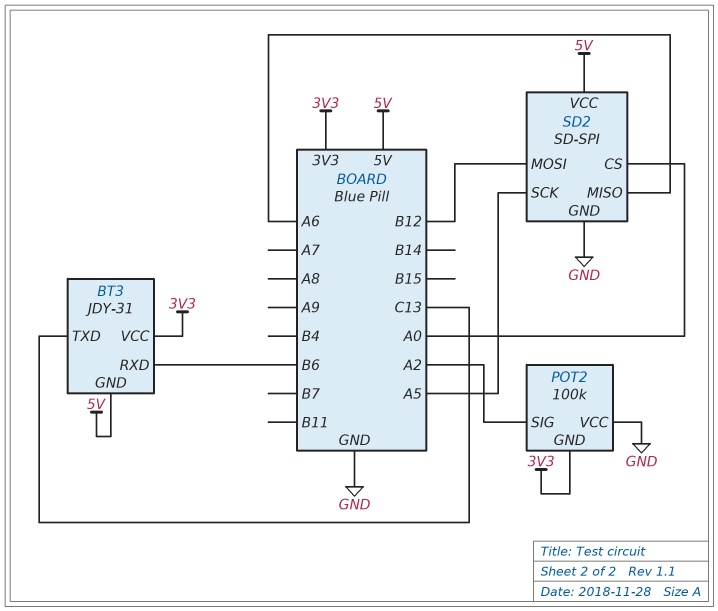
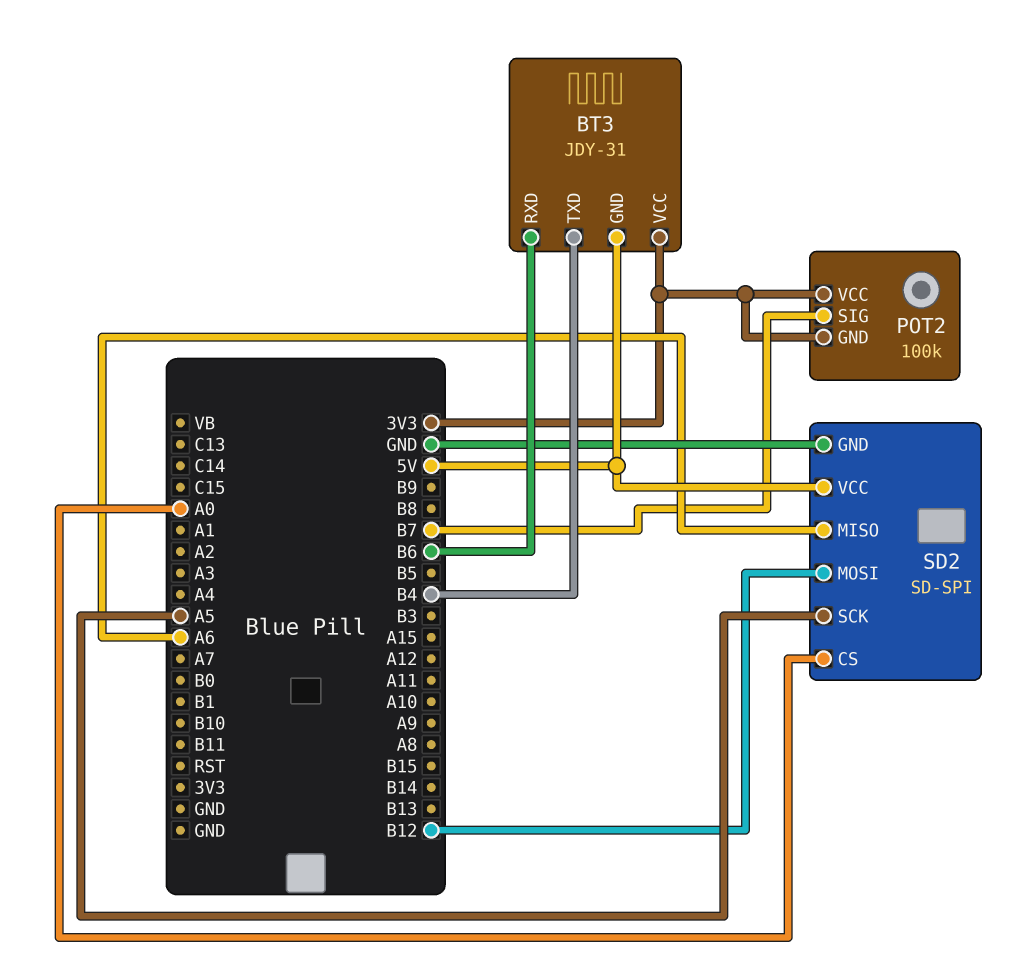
BT3 pin TXD: C13 -> B4
POT2 pin SIG: A2 -> B7
POT2 pin VCC: GND -> 3V3

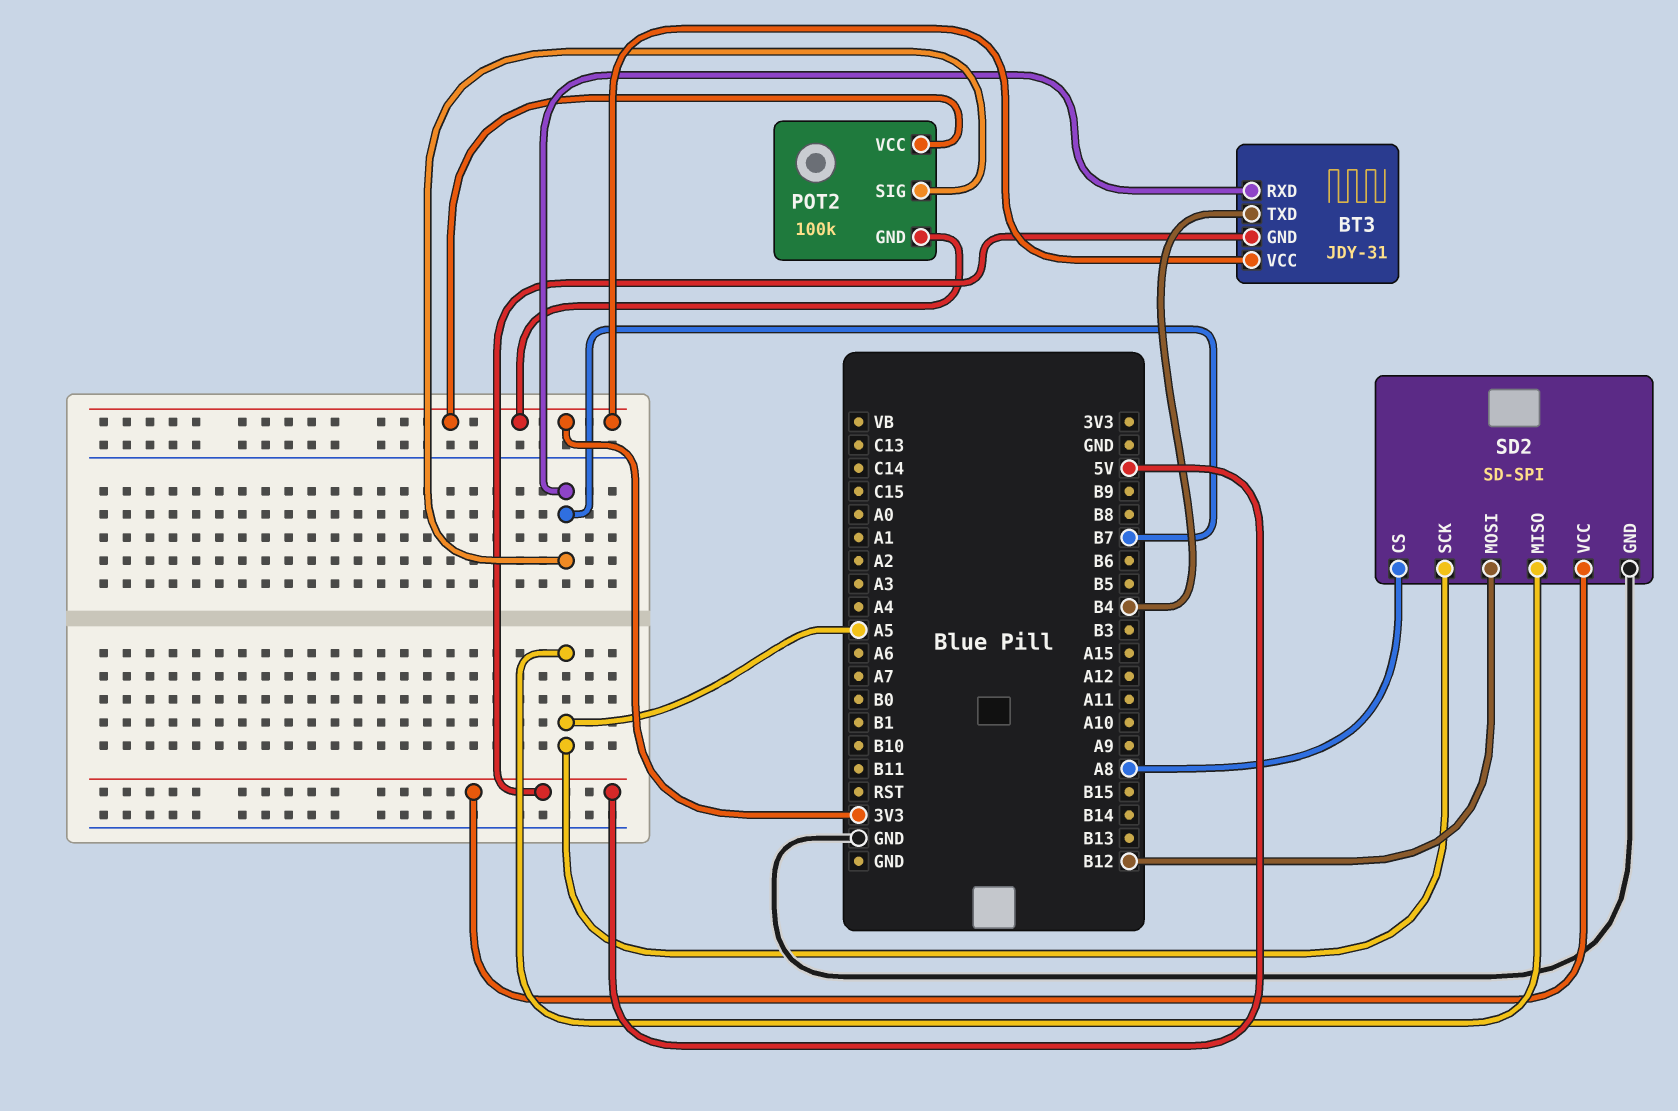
BT3 pin RXD: B6 -> B7
SD2 pin CS: A0 -> A8
SD2 pin MISO: A6 -> A5

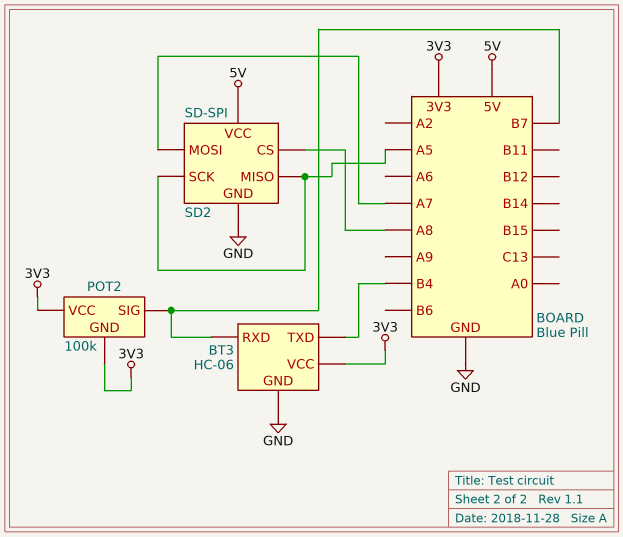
BT3: JDY-31 -> HC-06
BT3 pin GND: 5V -> GND
SD2 pin MOSI: B12 -> A7

